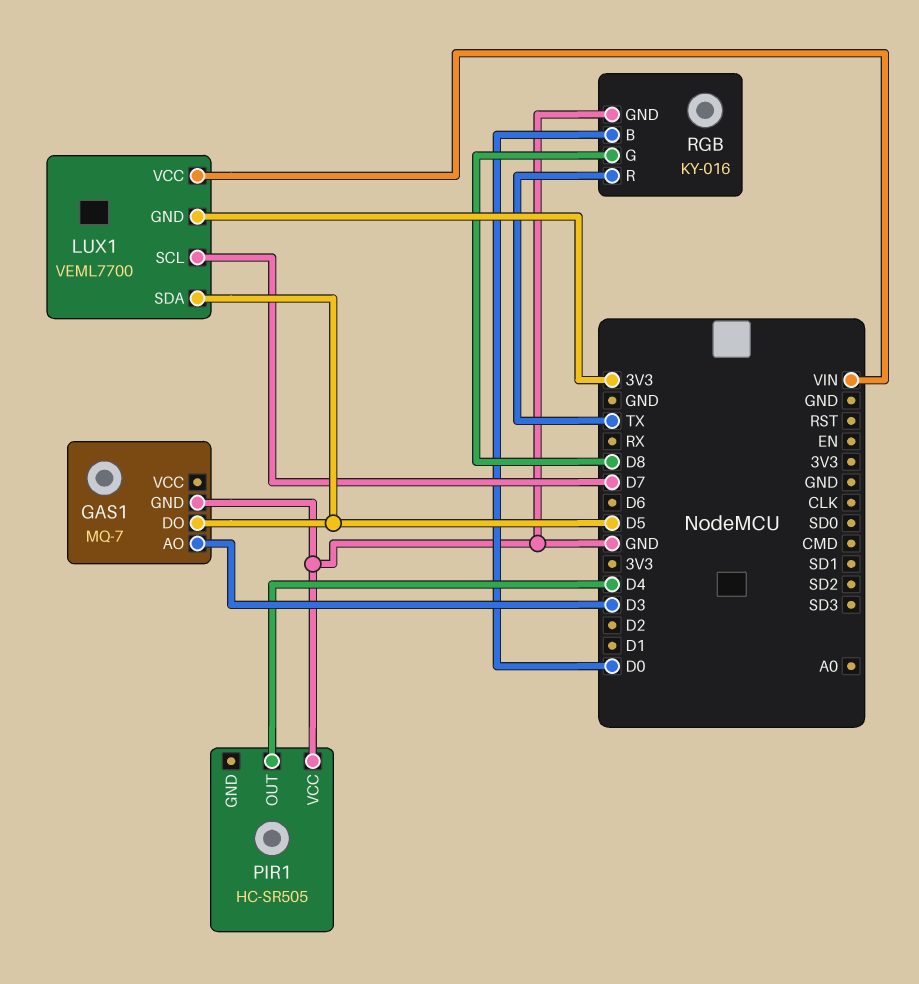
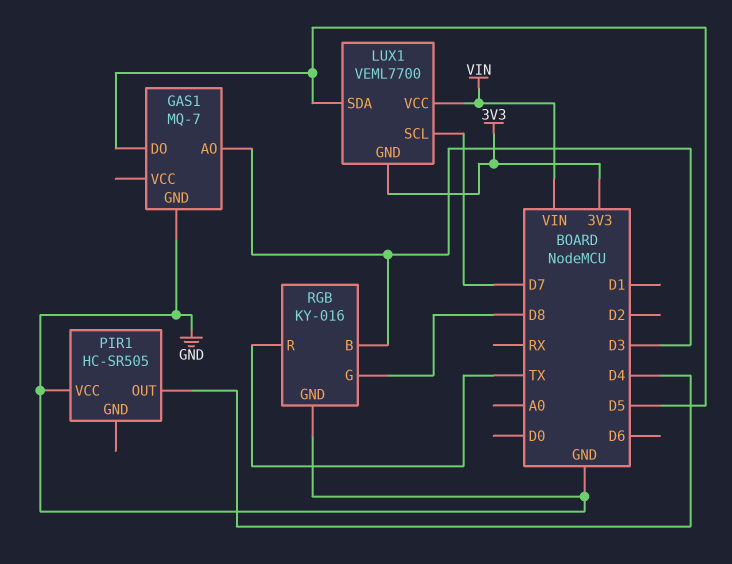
RGB pin B: D0 -> D3

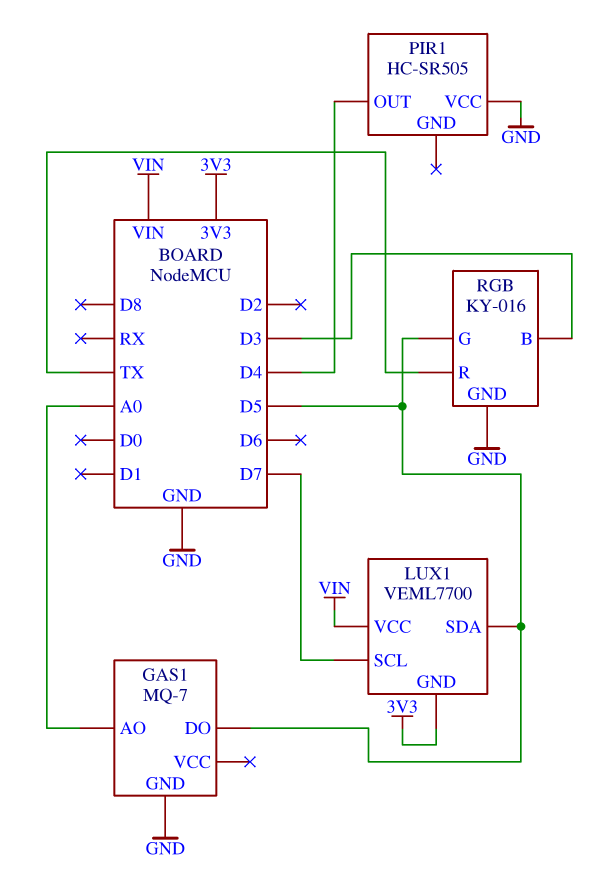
GAS1 pin AO: D3 -> A0
RGB pin G: D8 -> D5

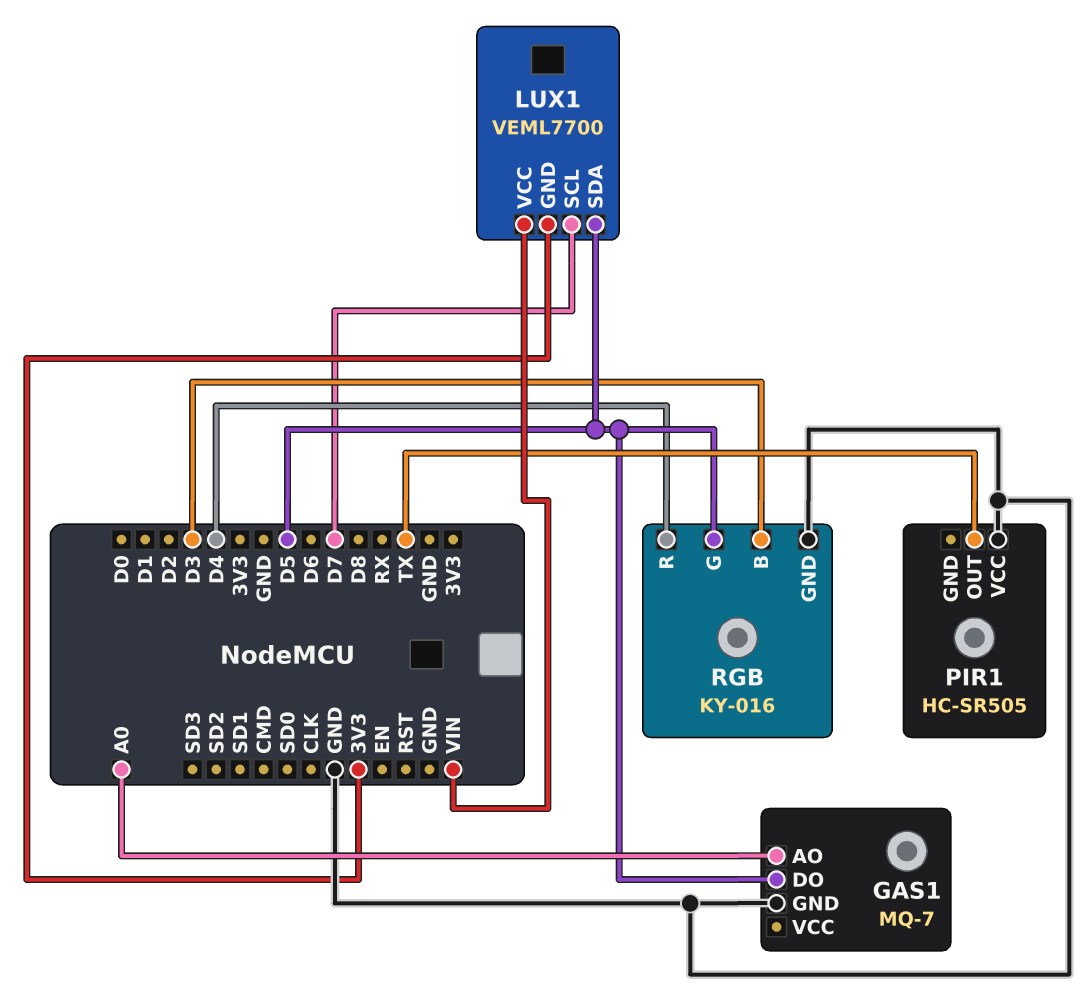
PIR1 pin OUT: D4 -> TX
RGB pin R: TX -> D4

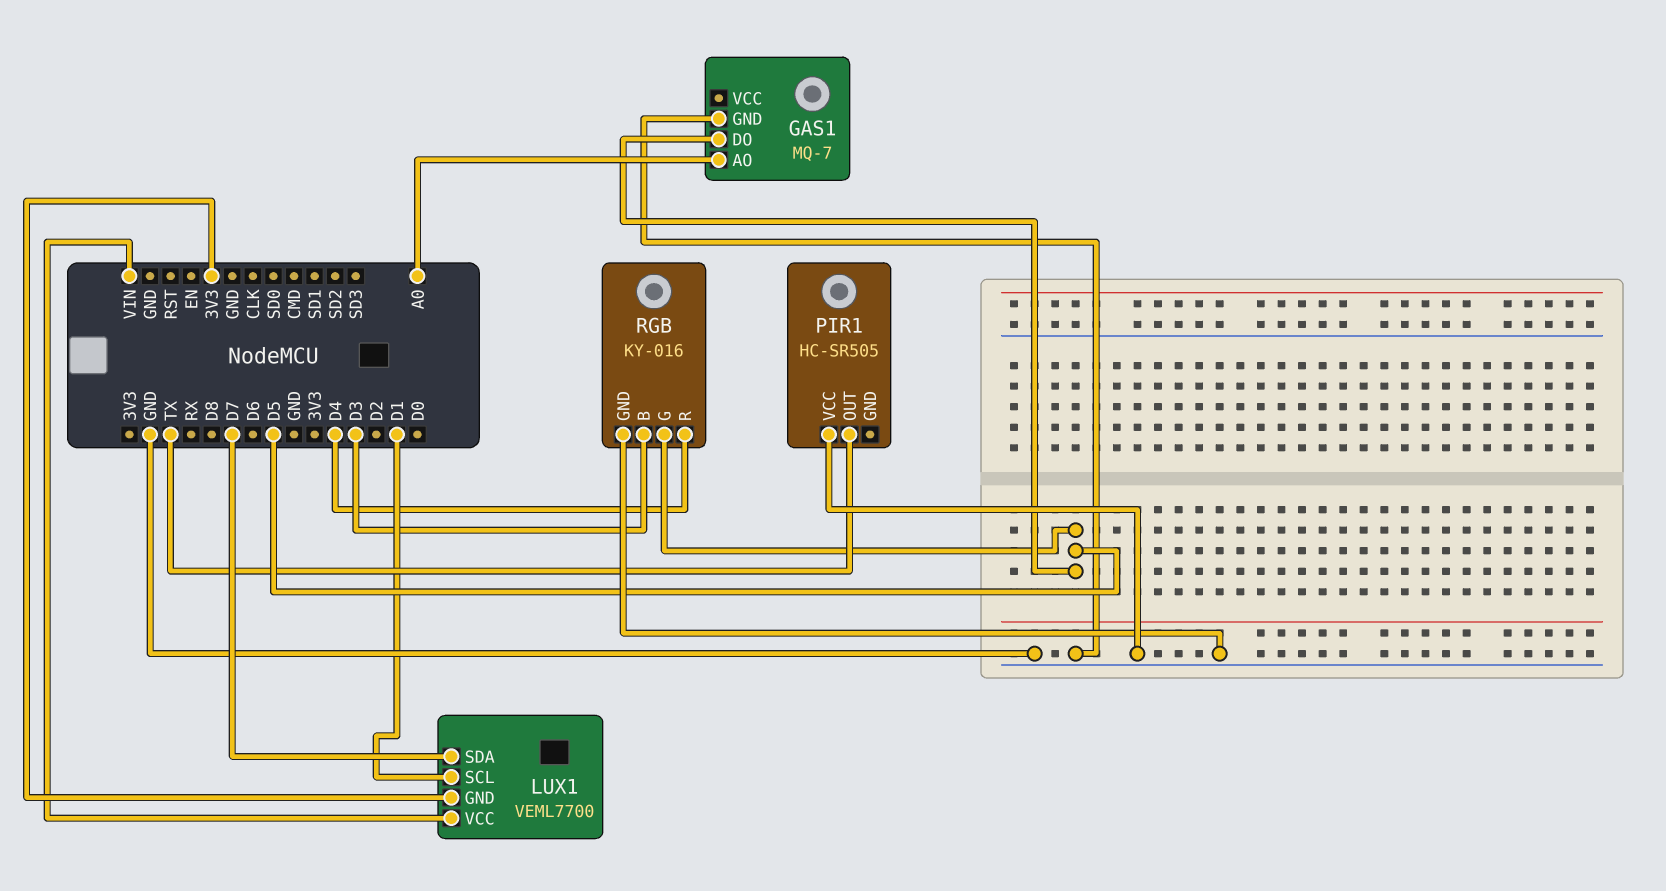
LUX1 pin SCL: D7 -> D1
LUX1 pin SDA: D5 -> D7

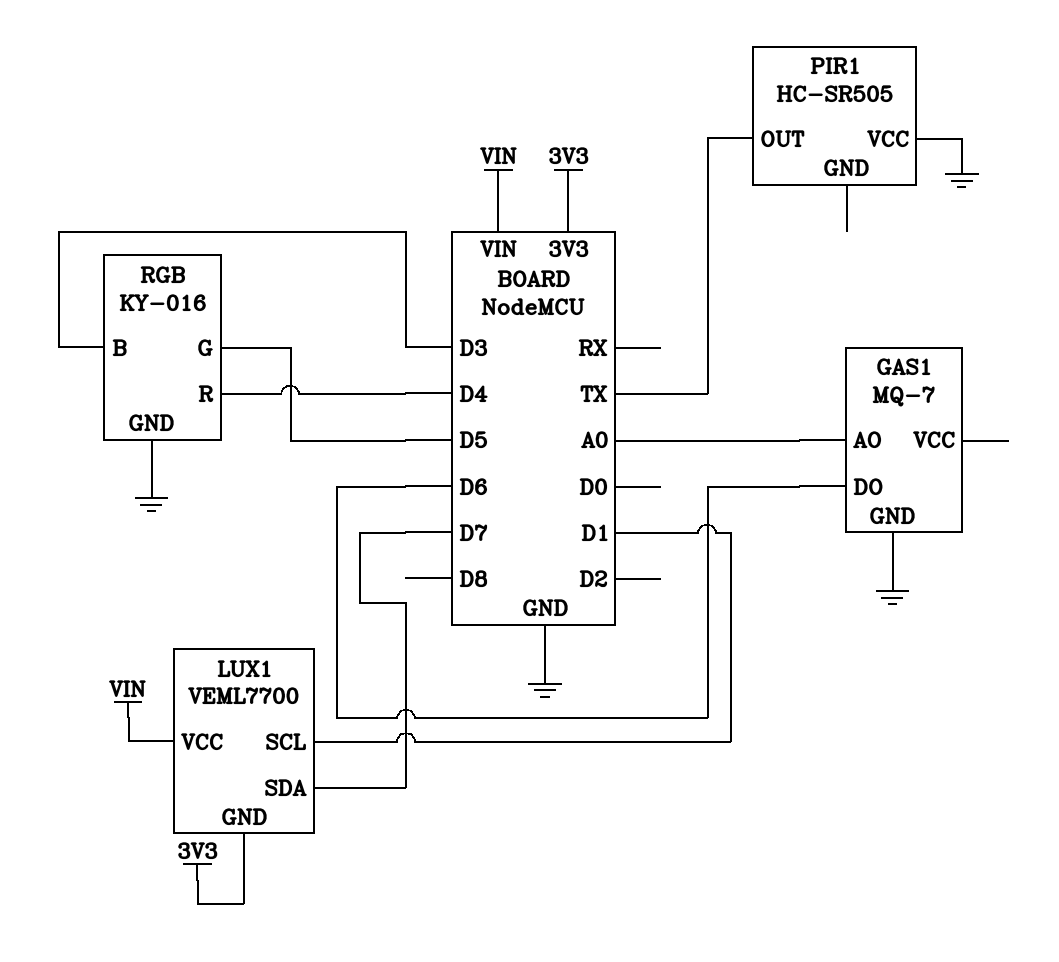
GAS1 pin DO: D5 -> D6

